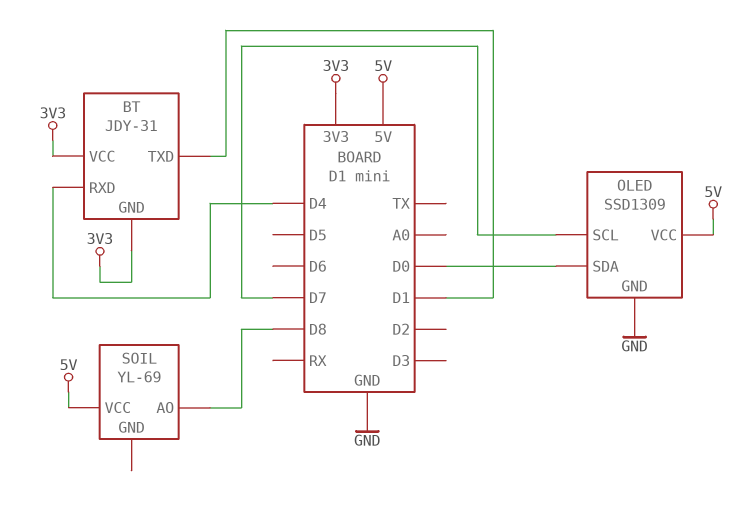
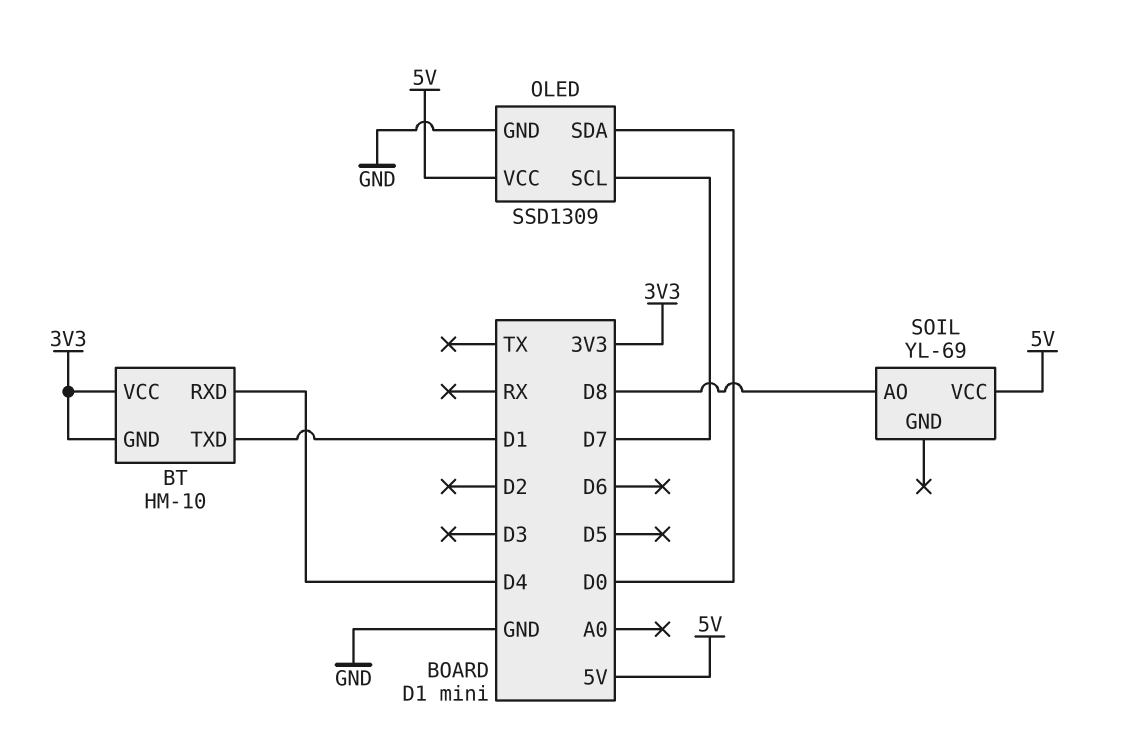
BT: JDY-31 -> HM-10

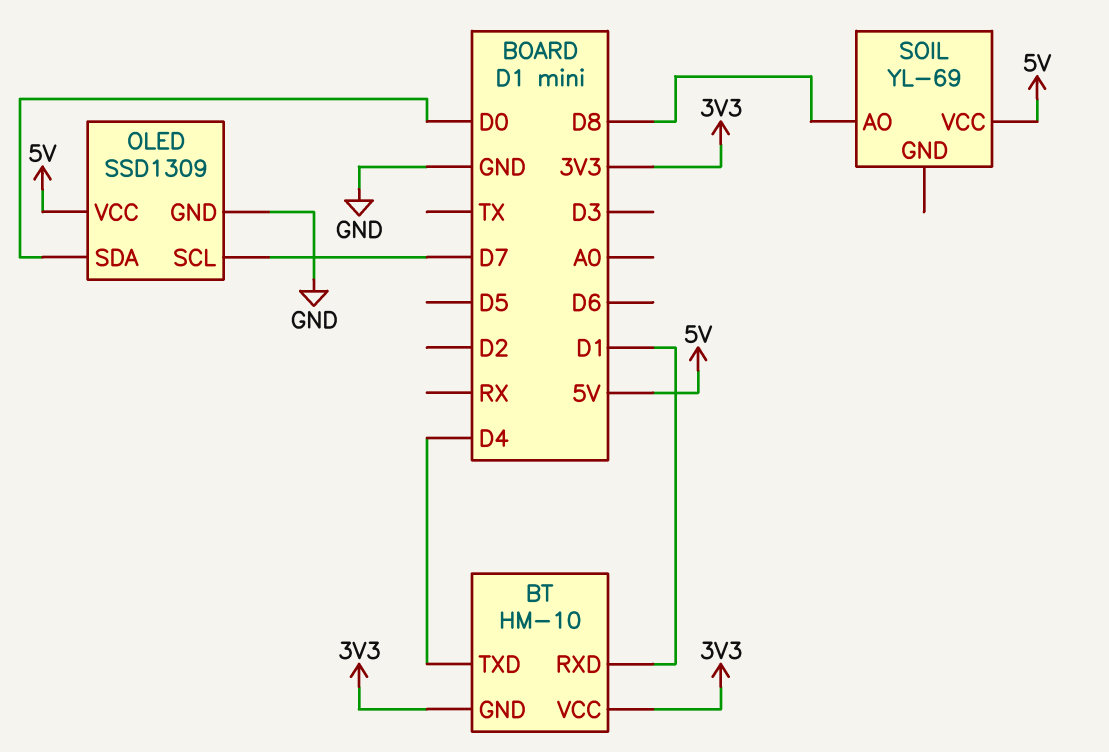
BT pin RXD: D4 -> D1
BT pin TXD: D1 -> D4

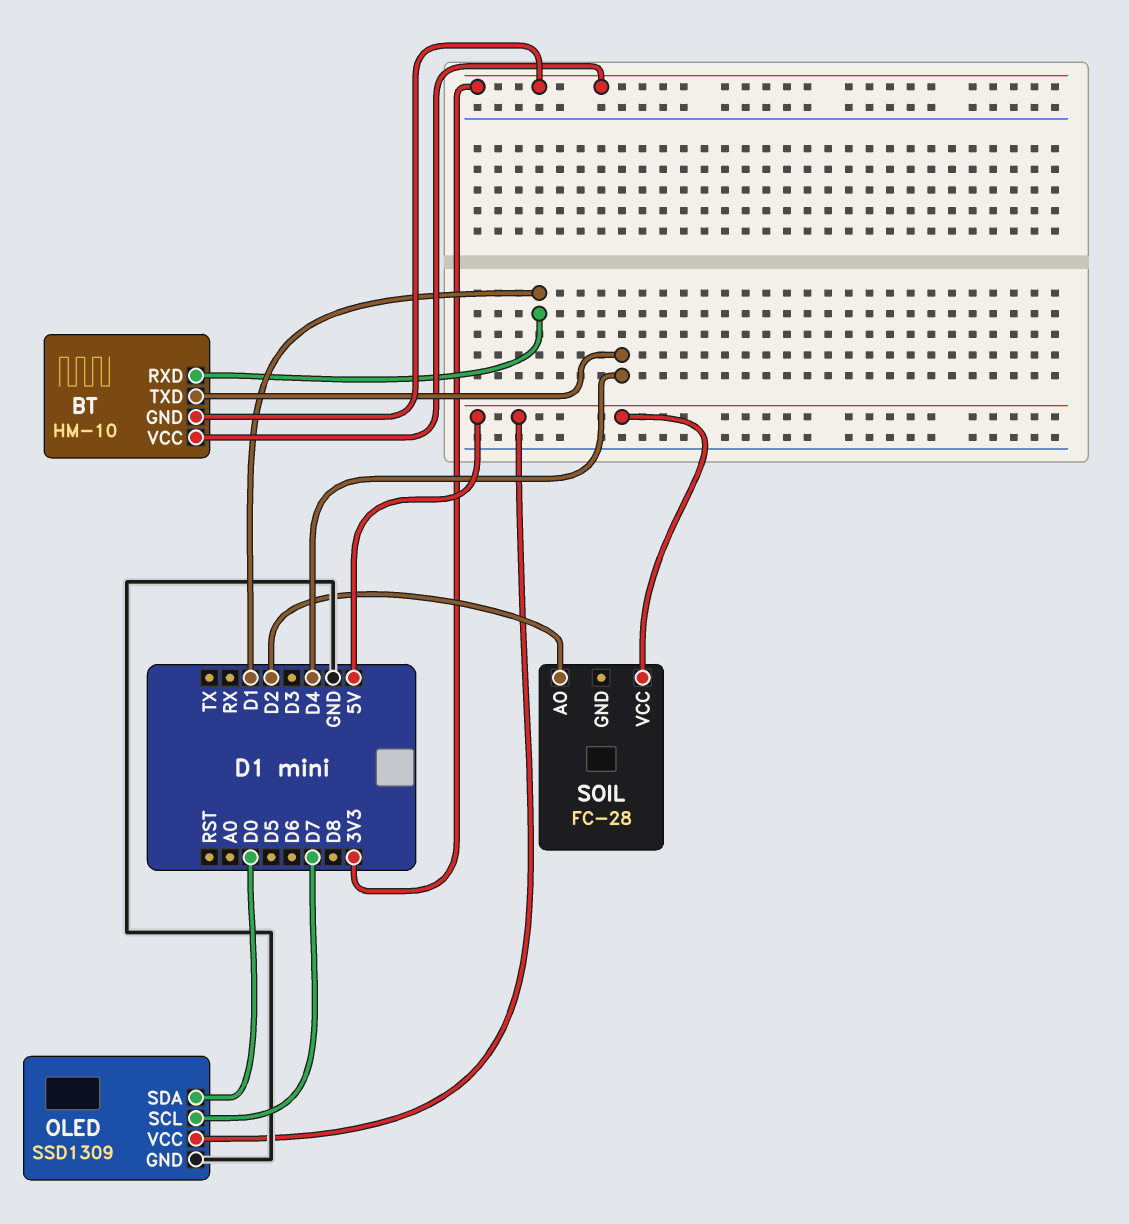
SOIL: YL-69 -> FC-28
SOIL pin AO: D8 -> D2

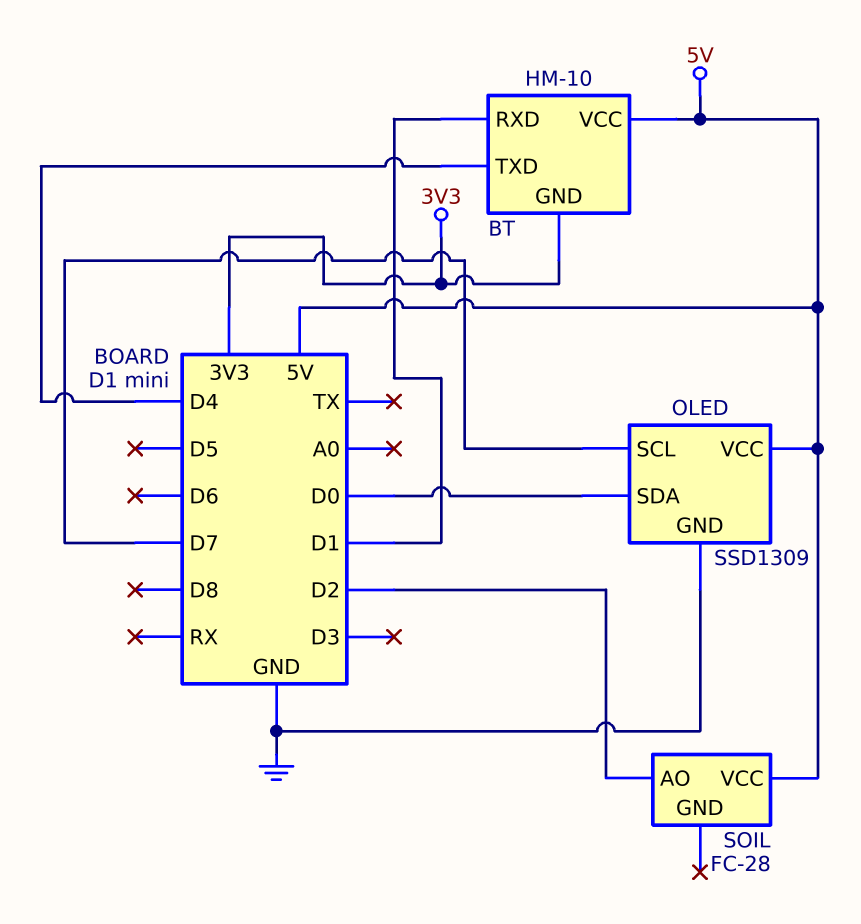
BT pin VCC: 3V3 -> 5V

